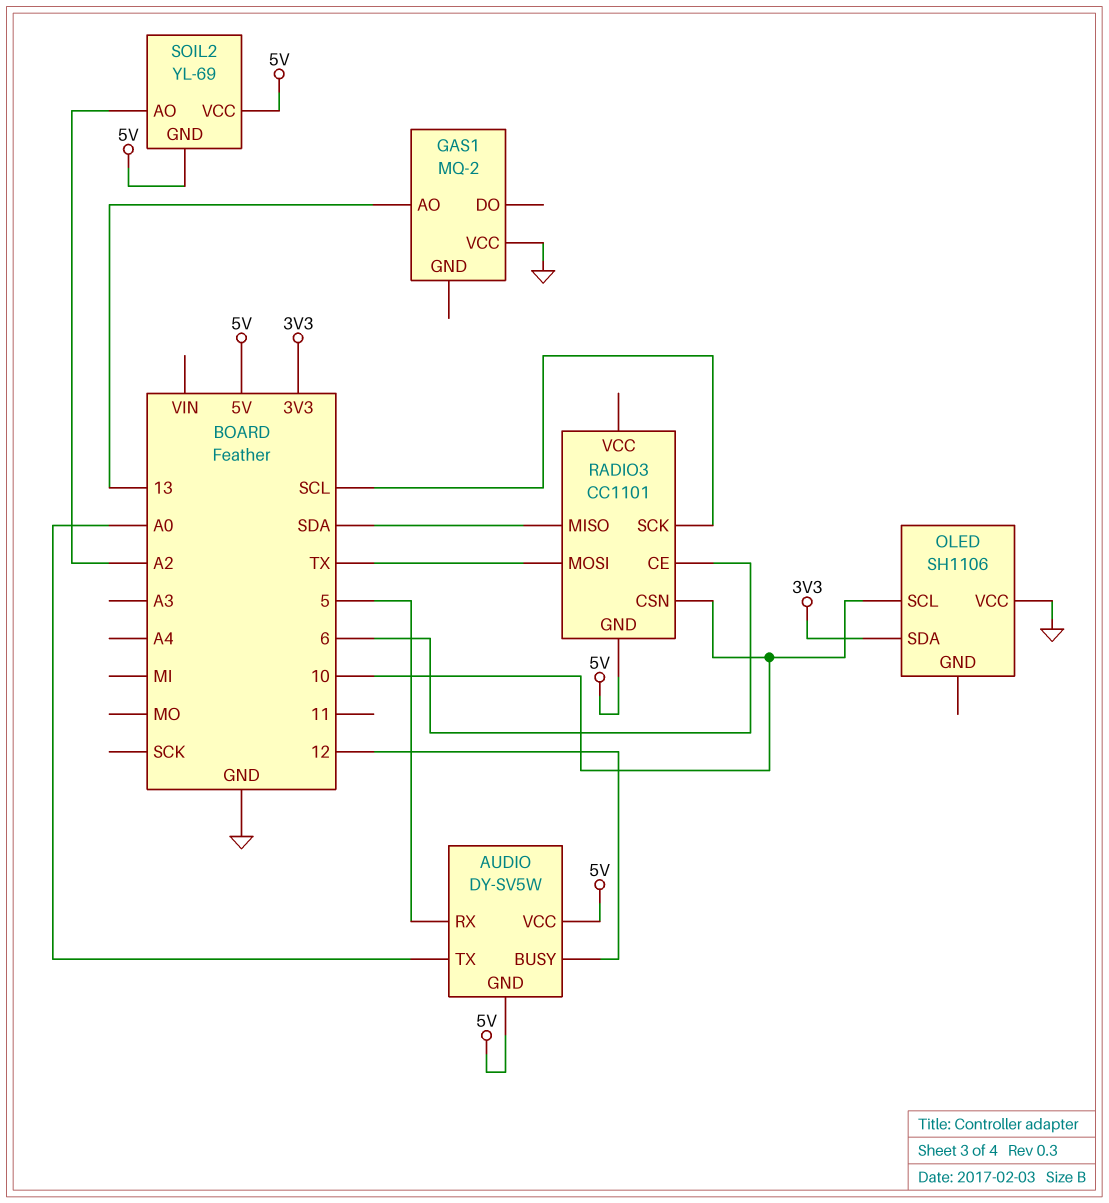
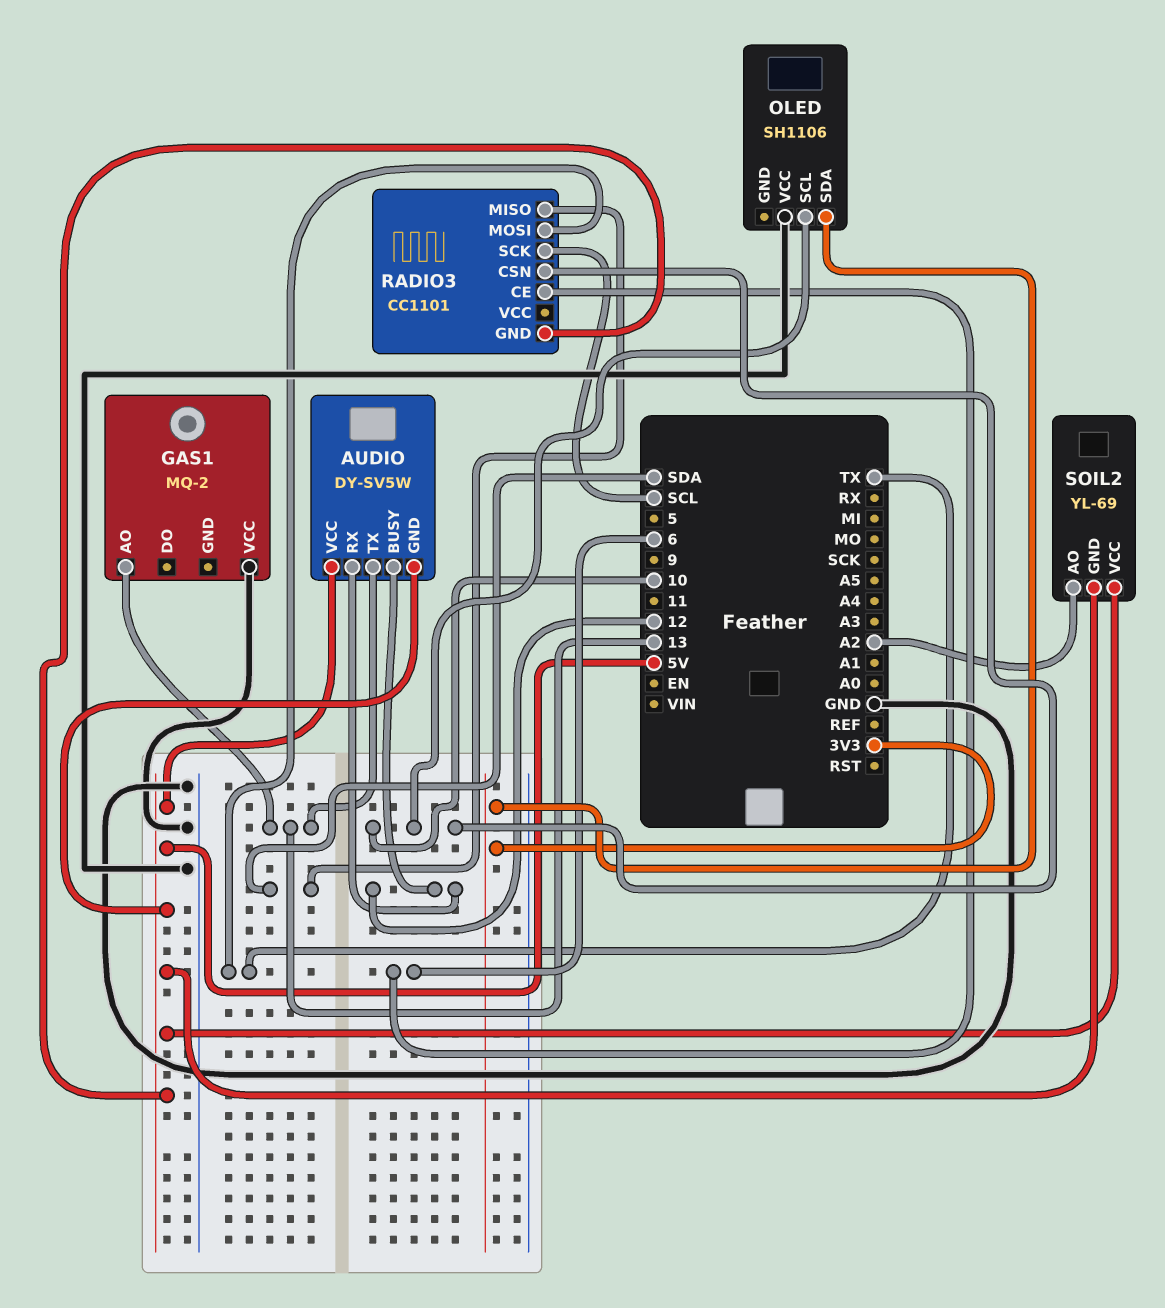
AUDIO pin RX: 5 -> 12
AUDIO pin TX: A0 -> 13

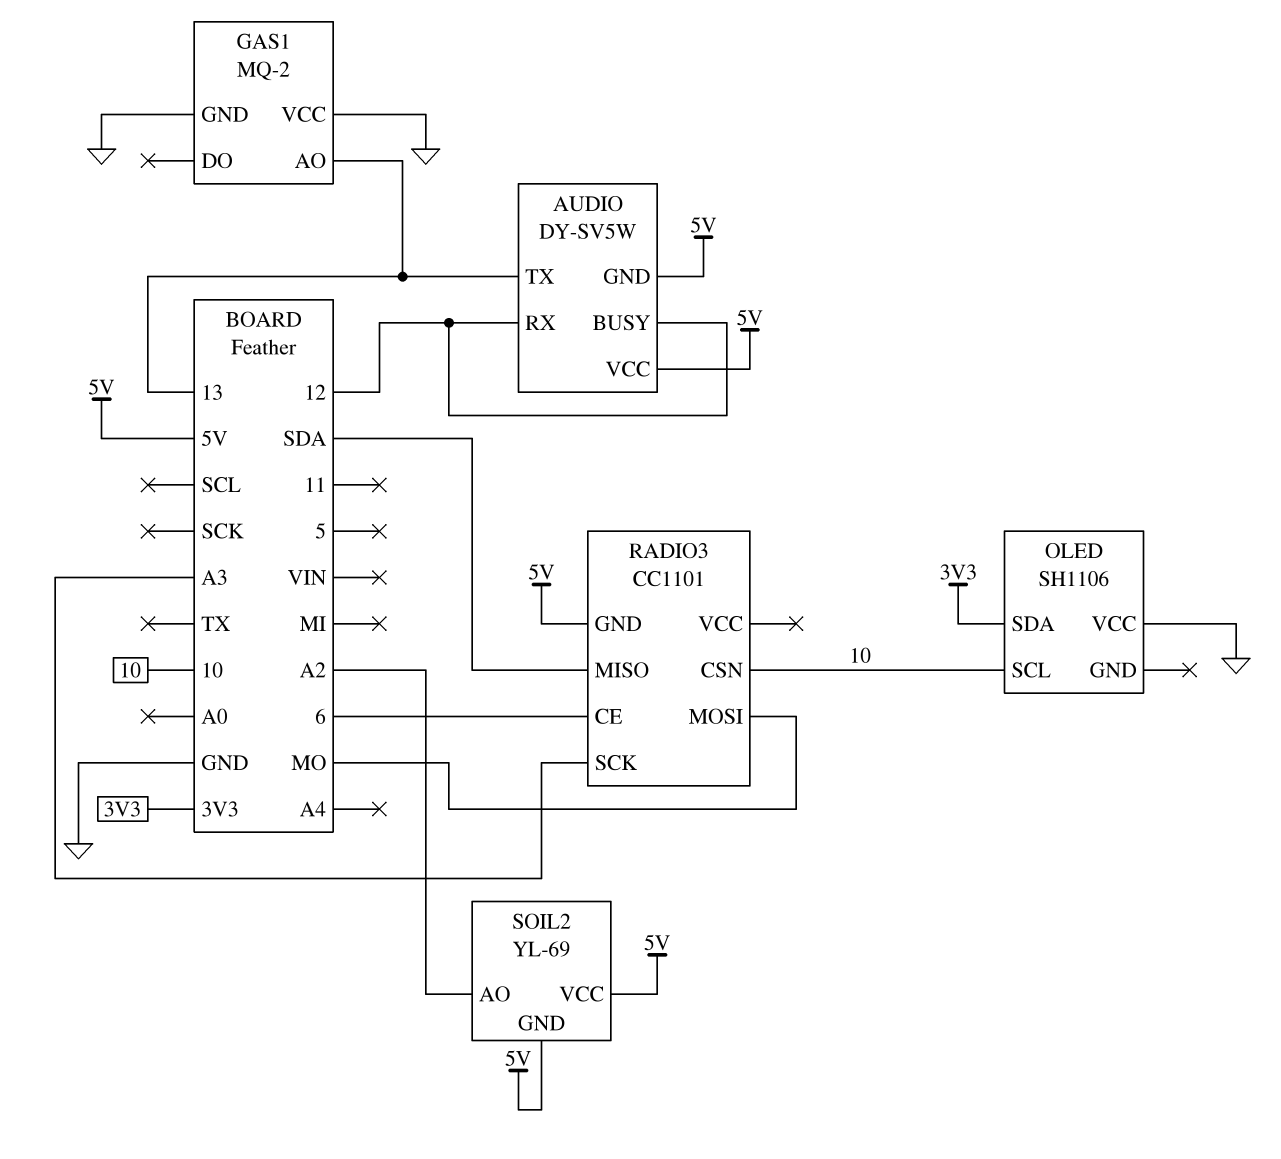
GAS1 pin GND: none -> GND
RADIO3 pin MOSI: TX -> MO
RADIO3 pin SCK: SCL -> A3

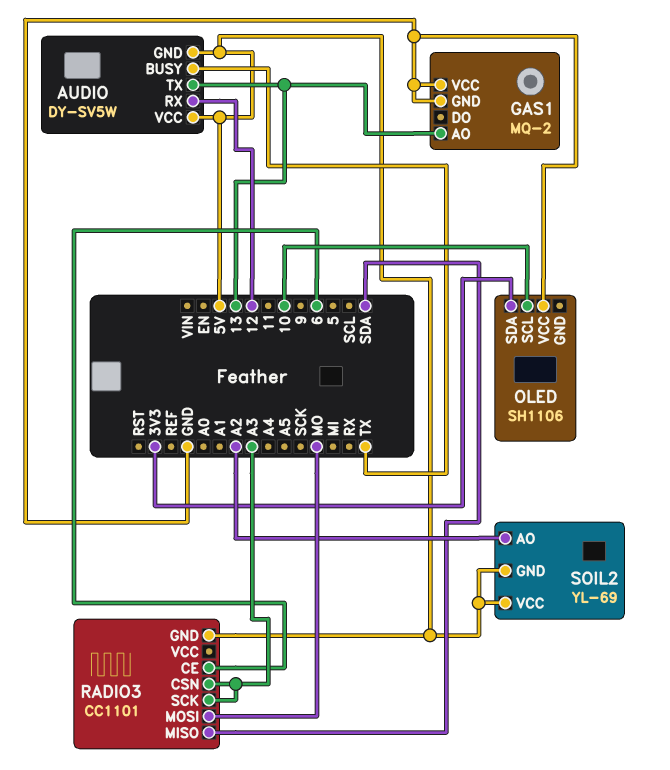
AUDIO pin BUSY: 12 -> TX
RADIO3 pin CSN: 10 -> A3

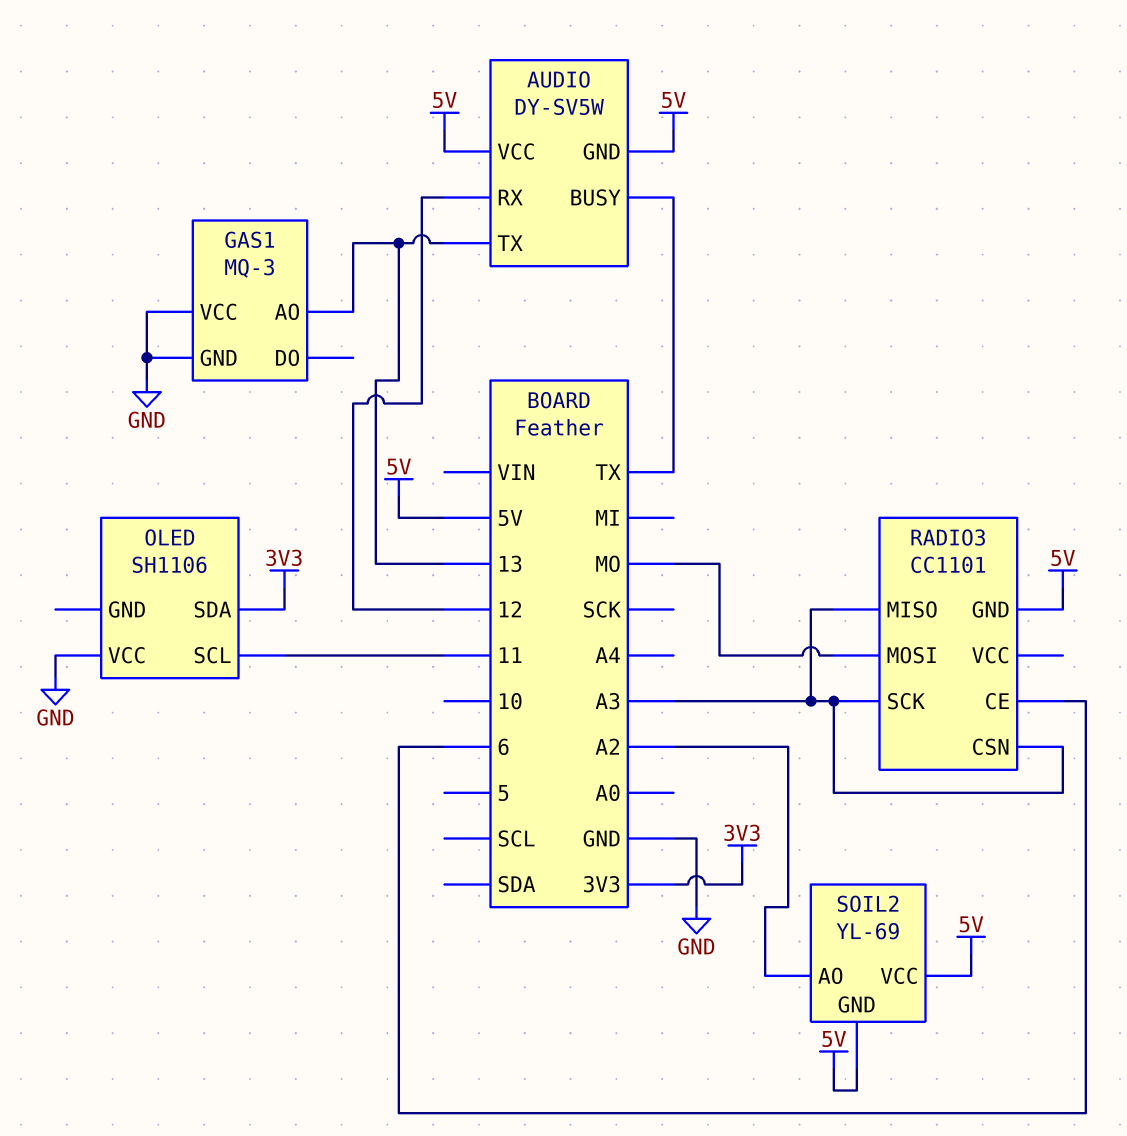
GAS1: MQ-2 -> MQ-3
OLED pin SCL: 10 -> 11
RADIO3 pin MISO: SDA -> A3

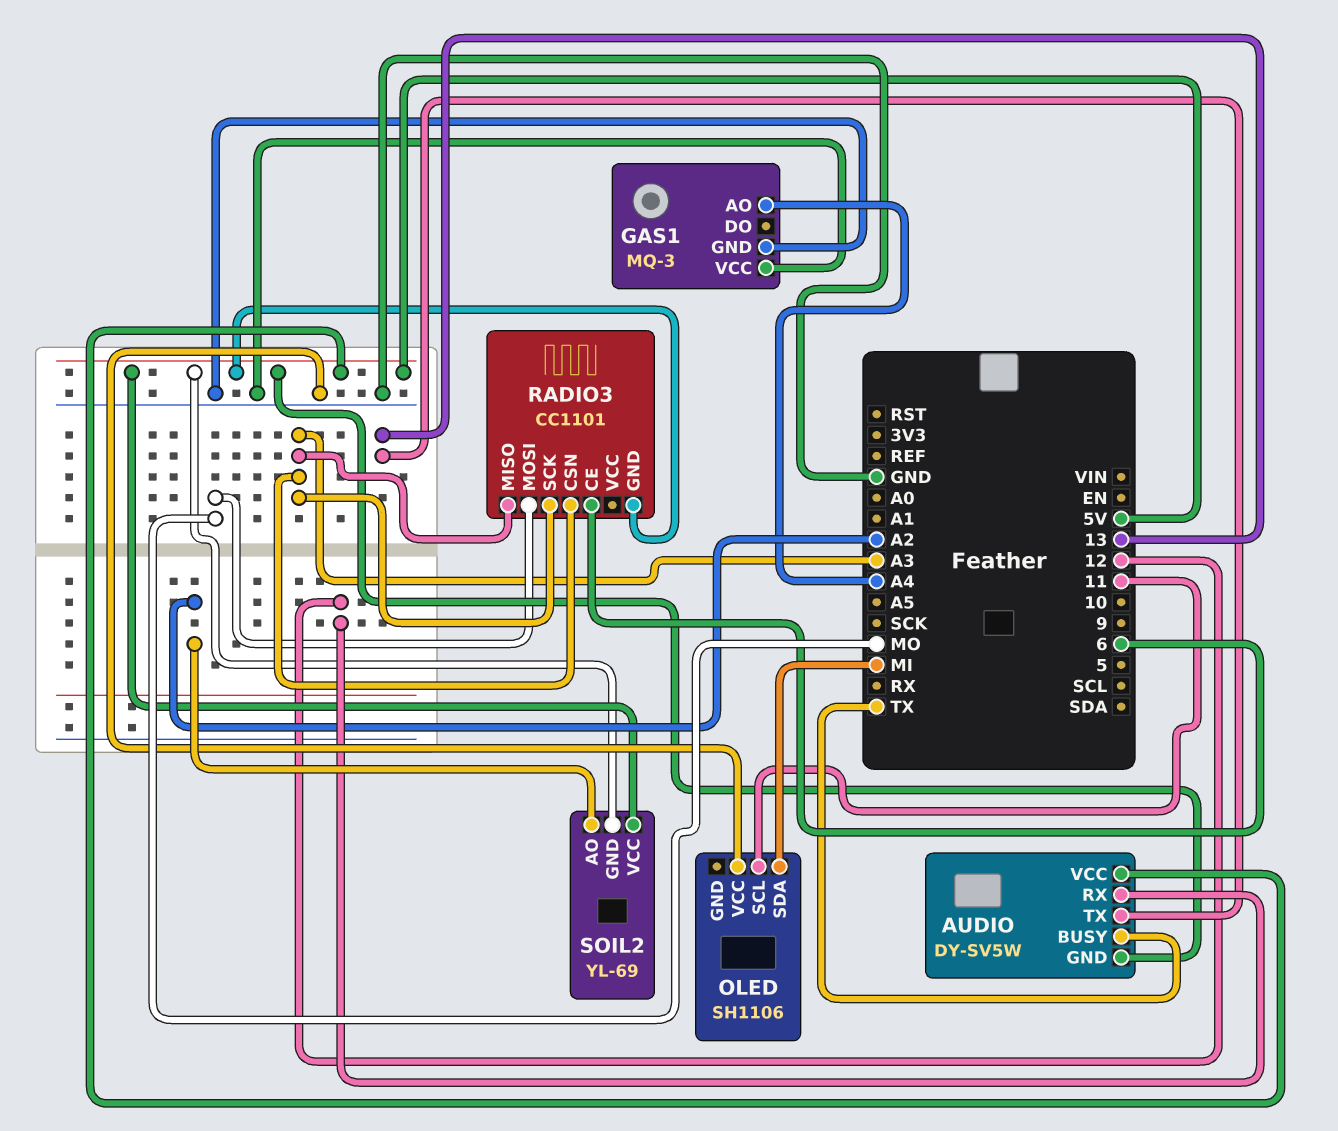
GAS1 pin AO: 13 -> A4
OLED pin SDA: 3V3 -> MI

